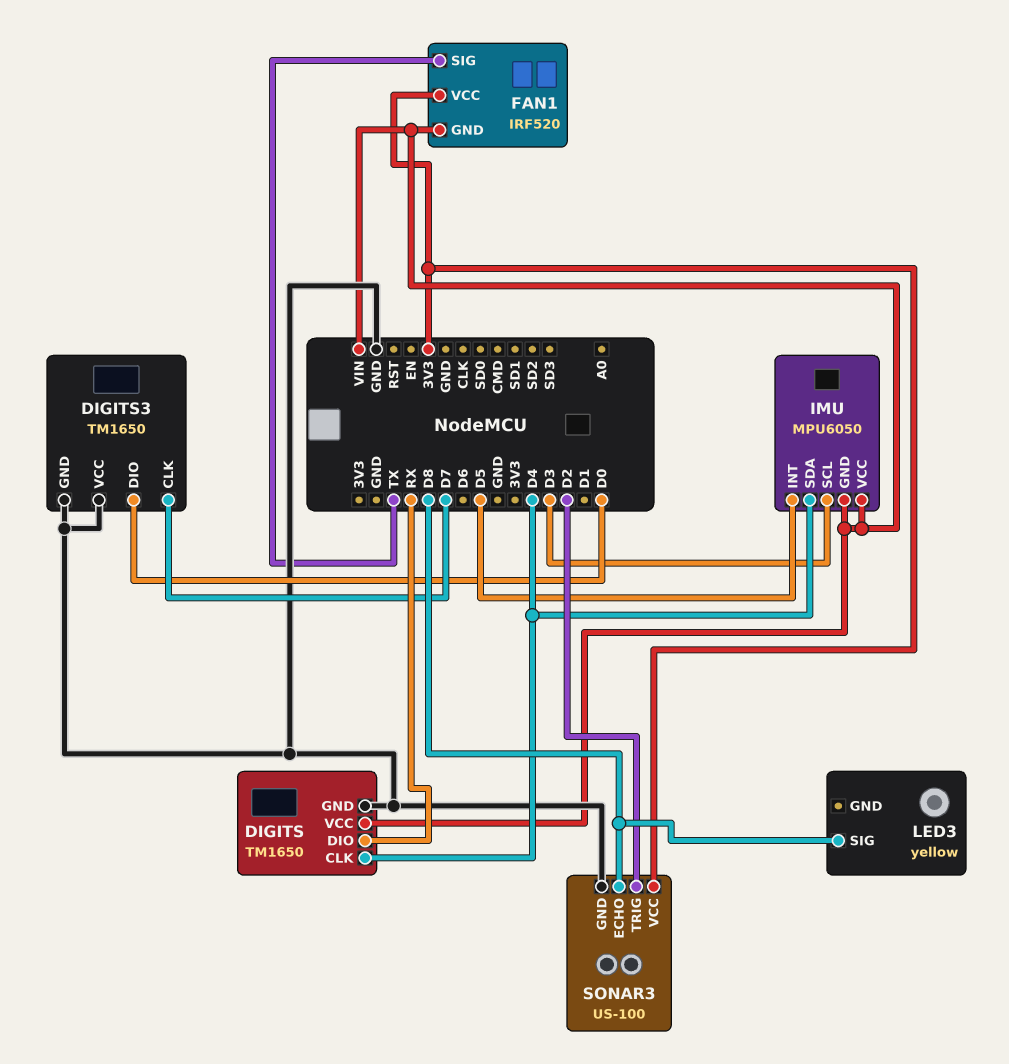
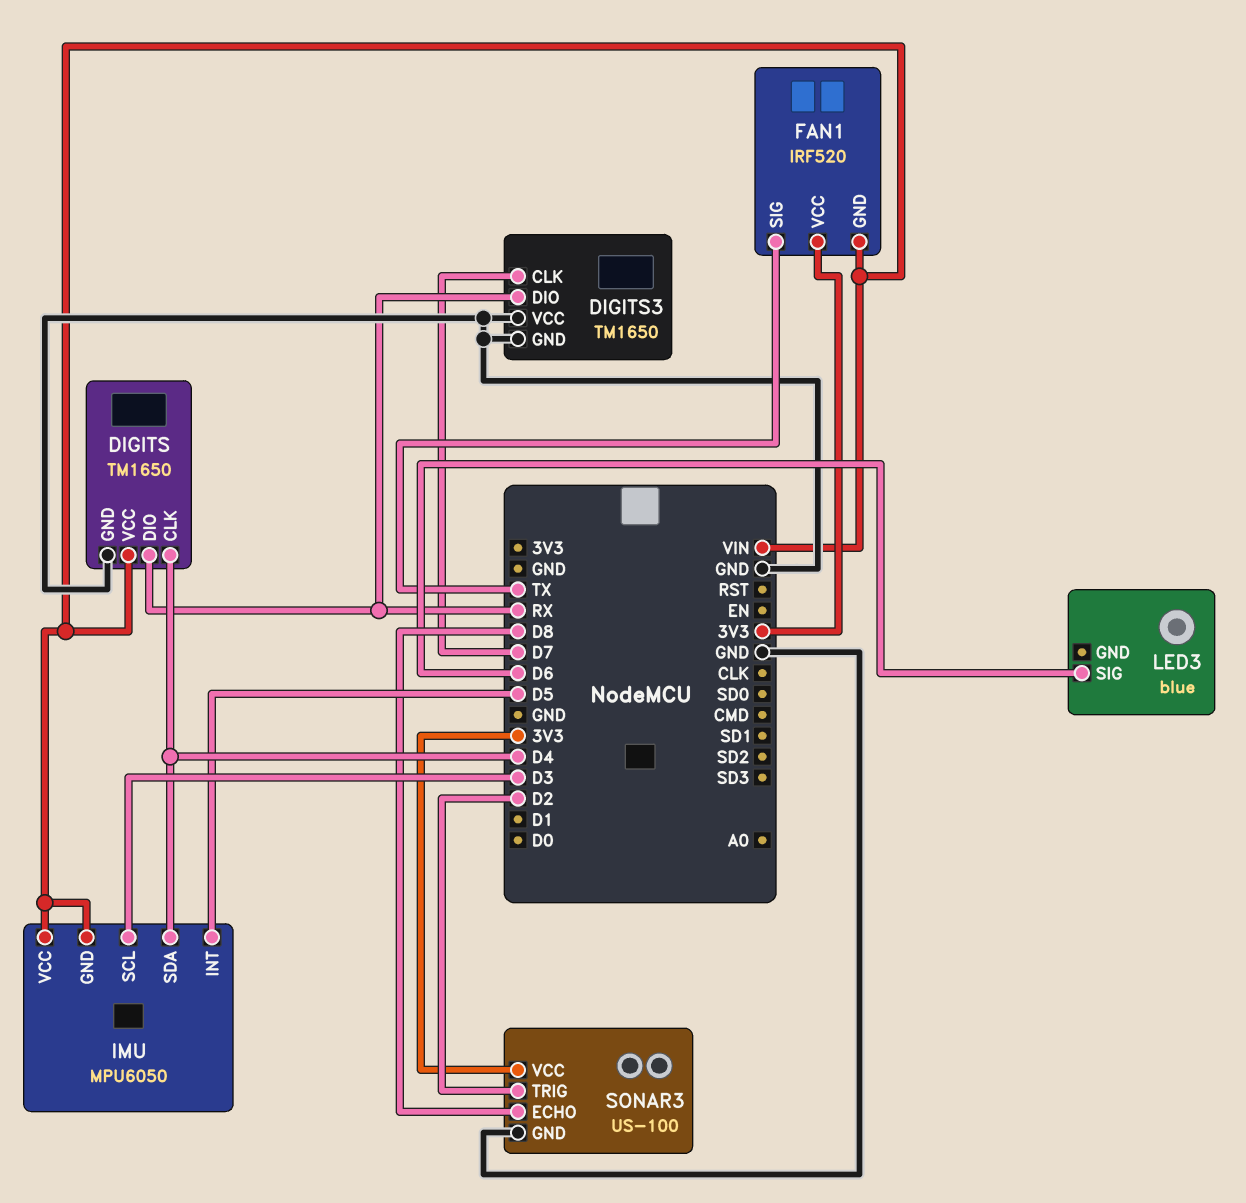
DIGITS3 pin DIO: D0 -> RX
LED3: yellow -> blue
LED3 pin SIG: D8 -> D6

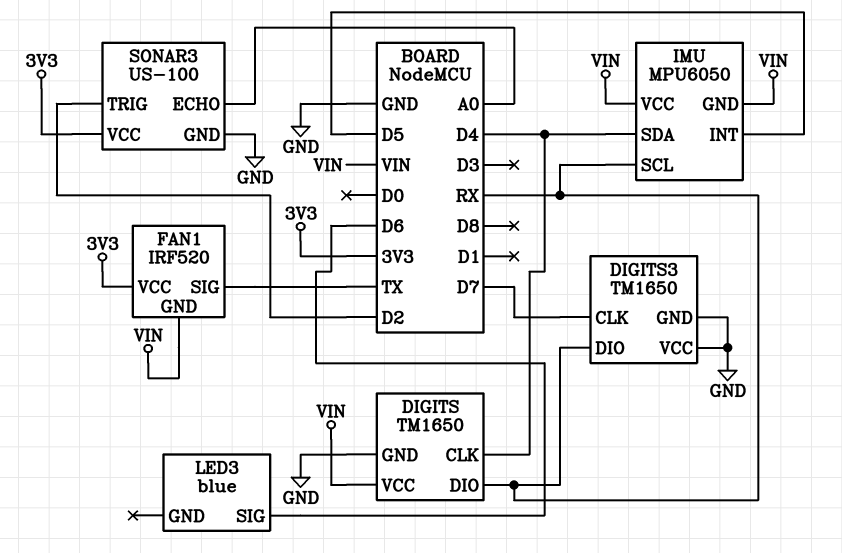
IMU pin SCL: D3 -> RX
SONAR3 pin ECHO: D8 -> A0

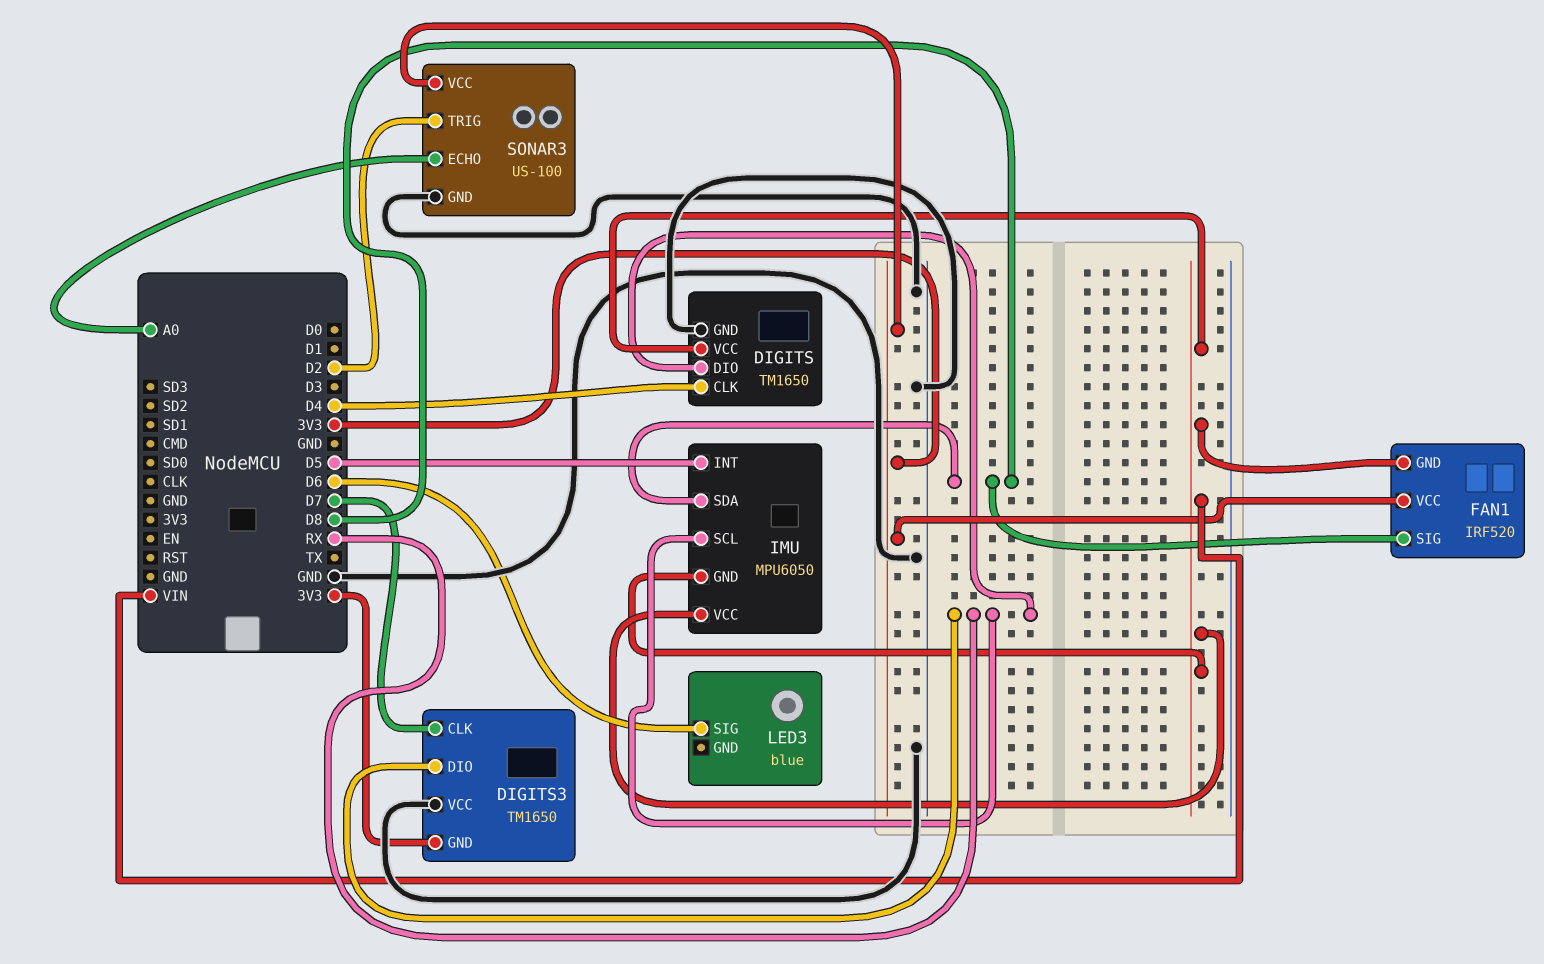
DIGITS3 pin GND: GND -> 3V3
FAN1 pin SIG: TX -> D8
IMU pin SDA: D4 -> D8

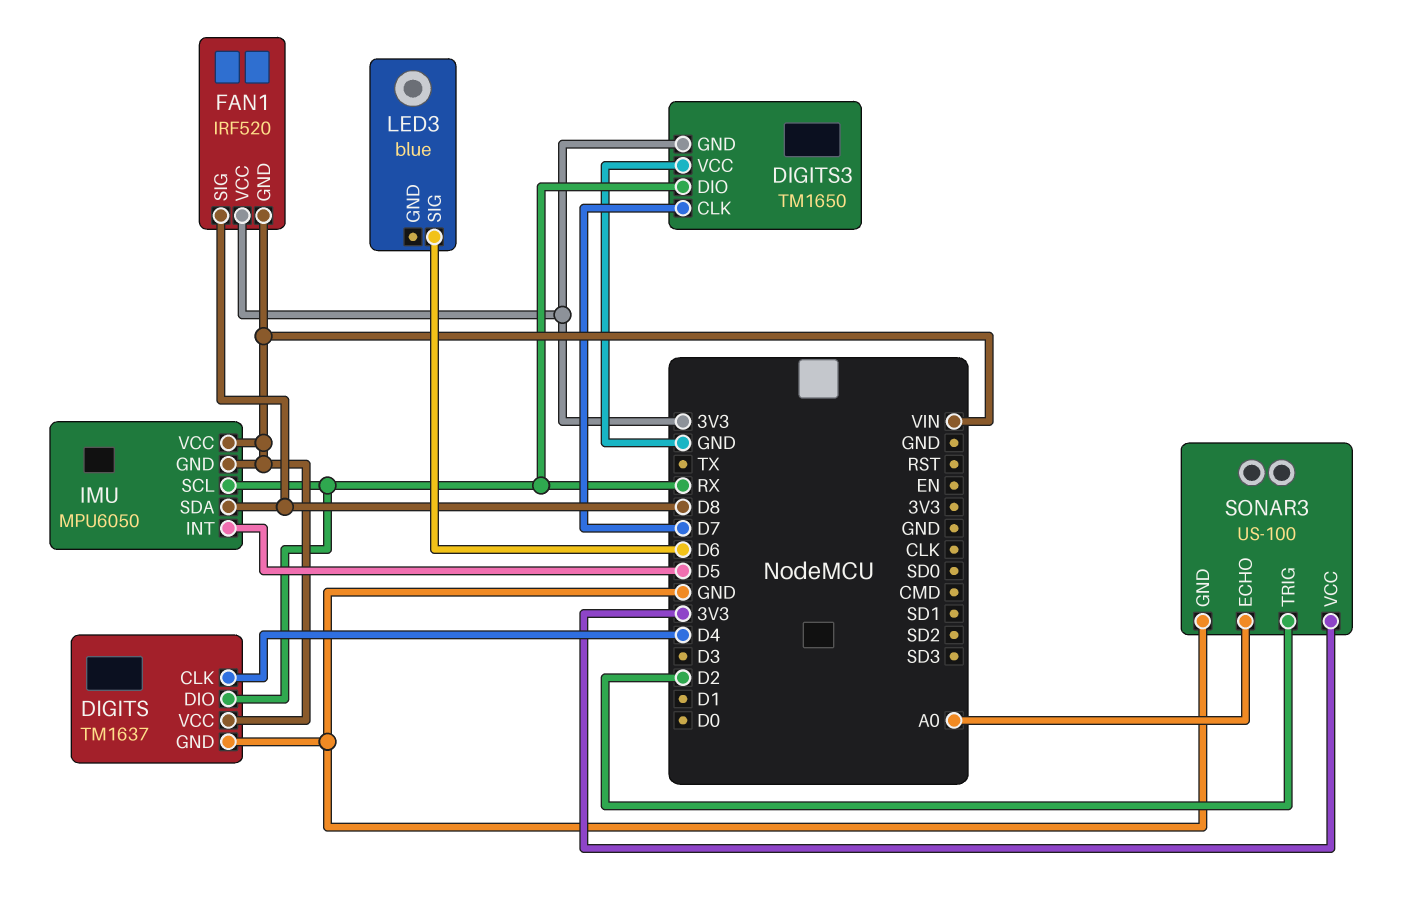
DIGITS: TM1650 -> TM1637

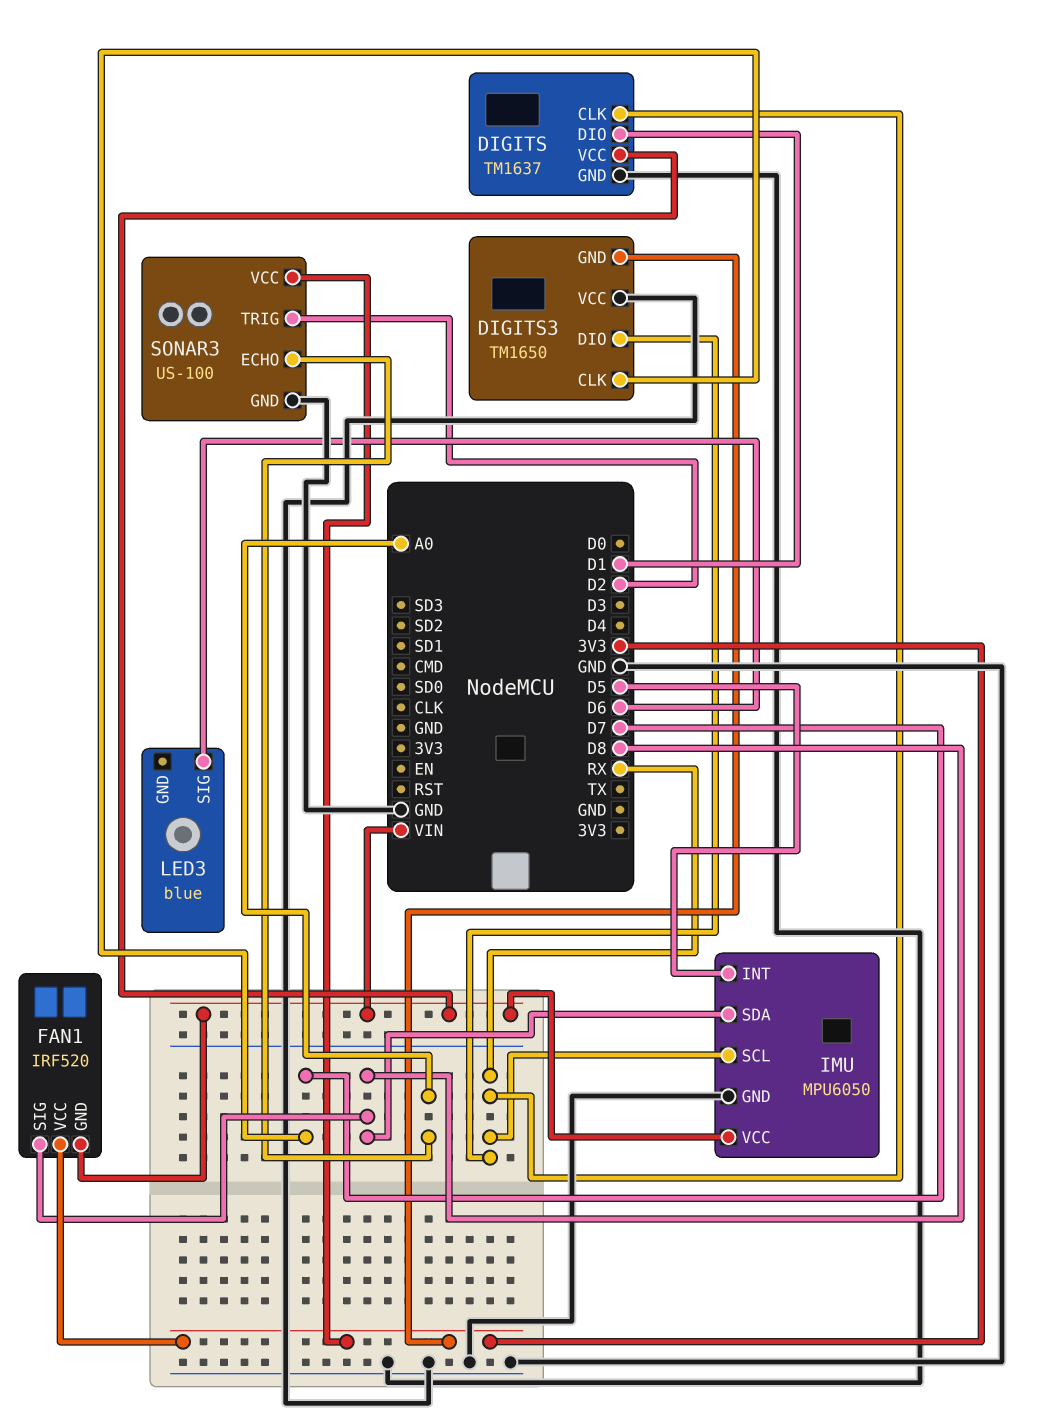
DIGITS pin CLK: D4 -> RX
DIGITS pin DIO: RX -> D1
IMU pin GND: VIN -> GND

